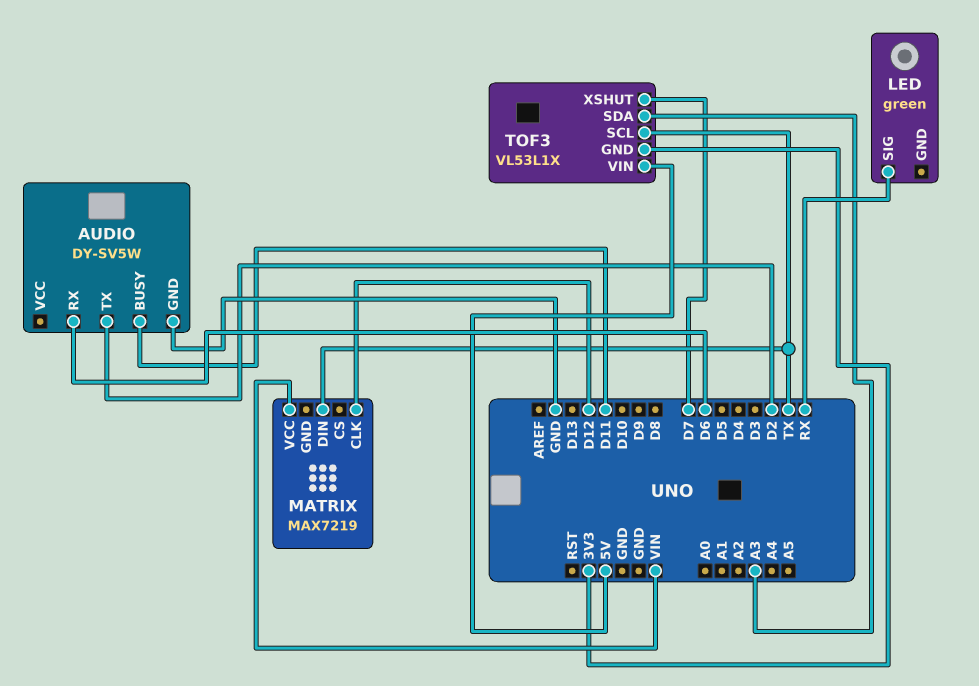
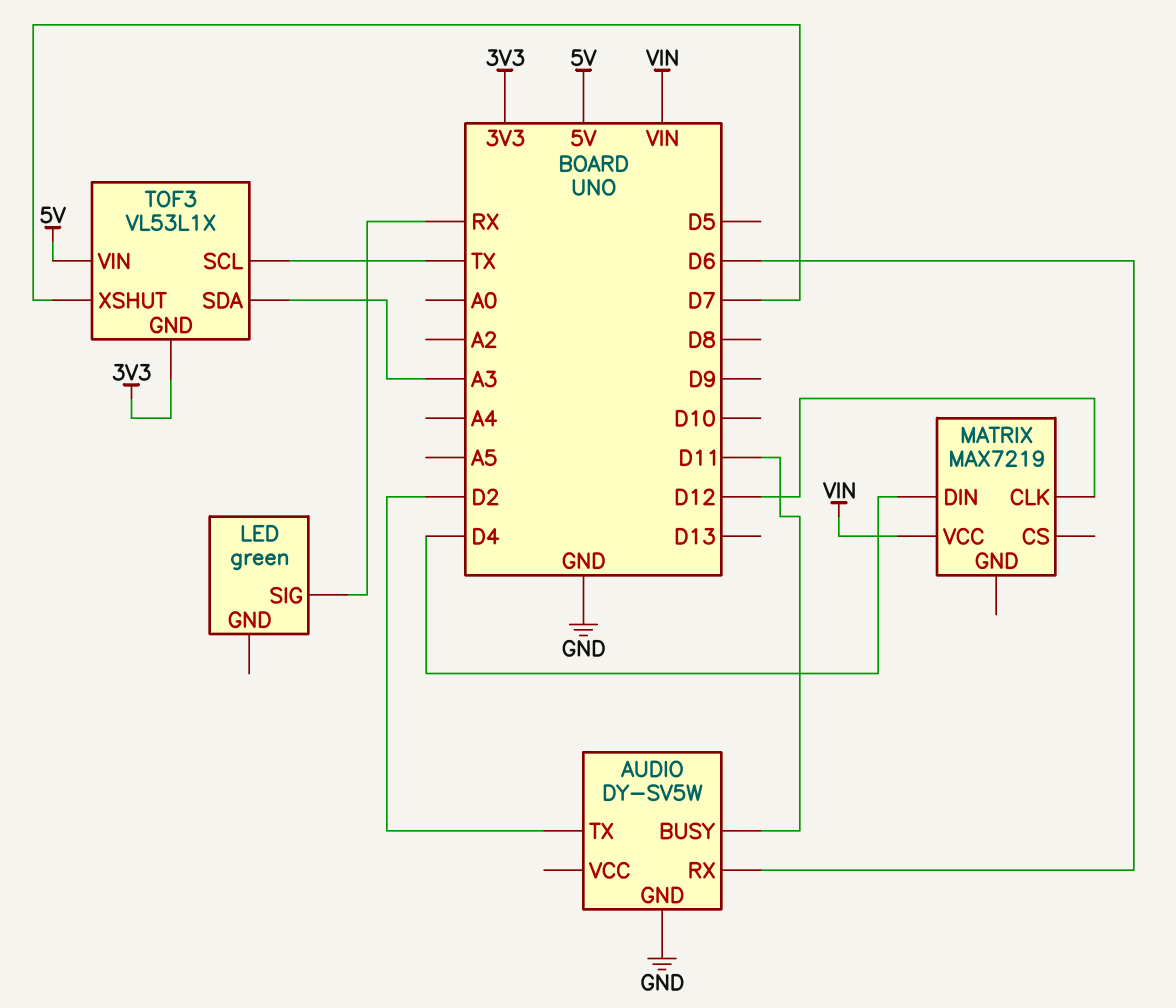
MATRIX pin DIN: TX -> D4

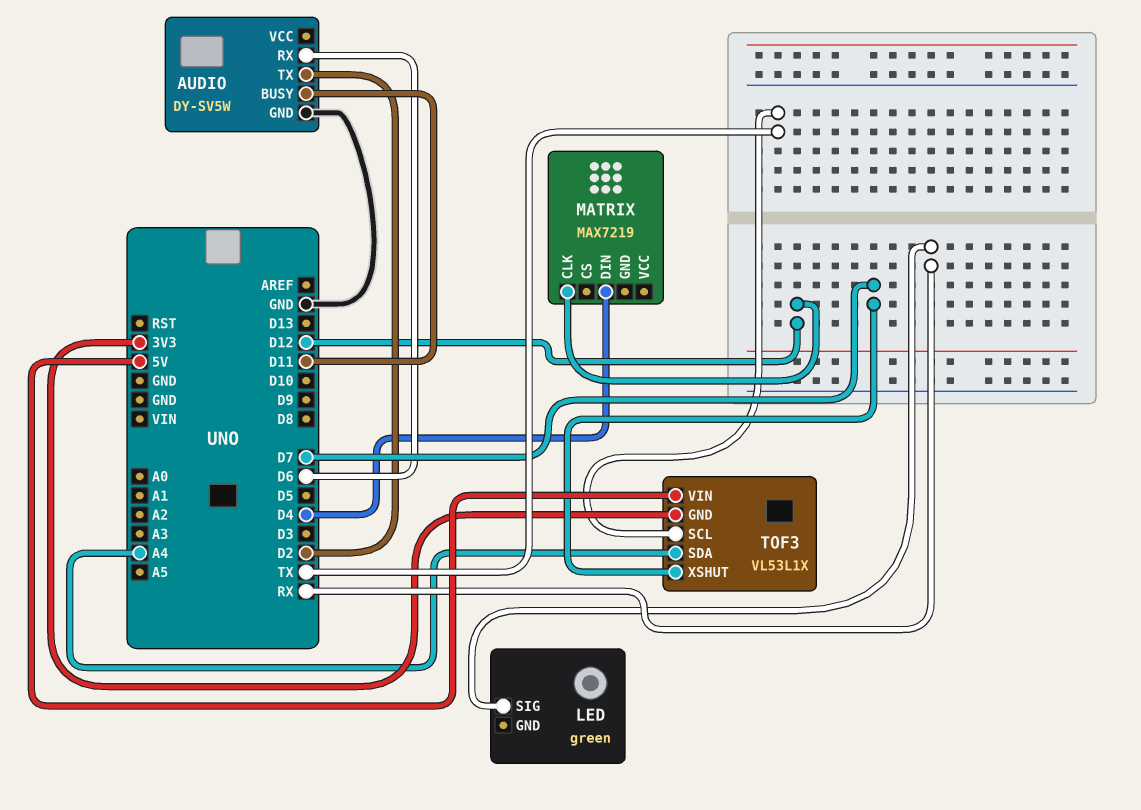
MATRIX pin VCC: VIN -> none
TOF3 pin SDA: A3 -> A4

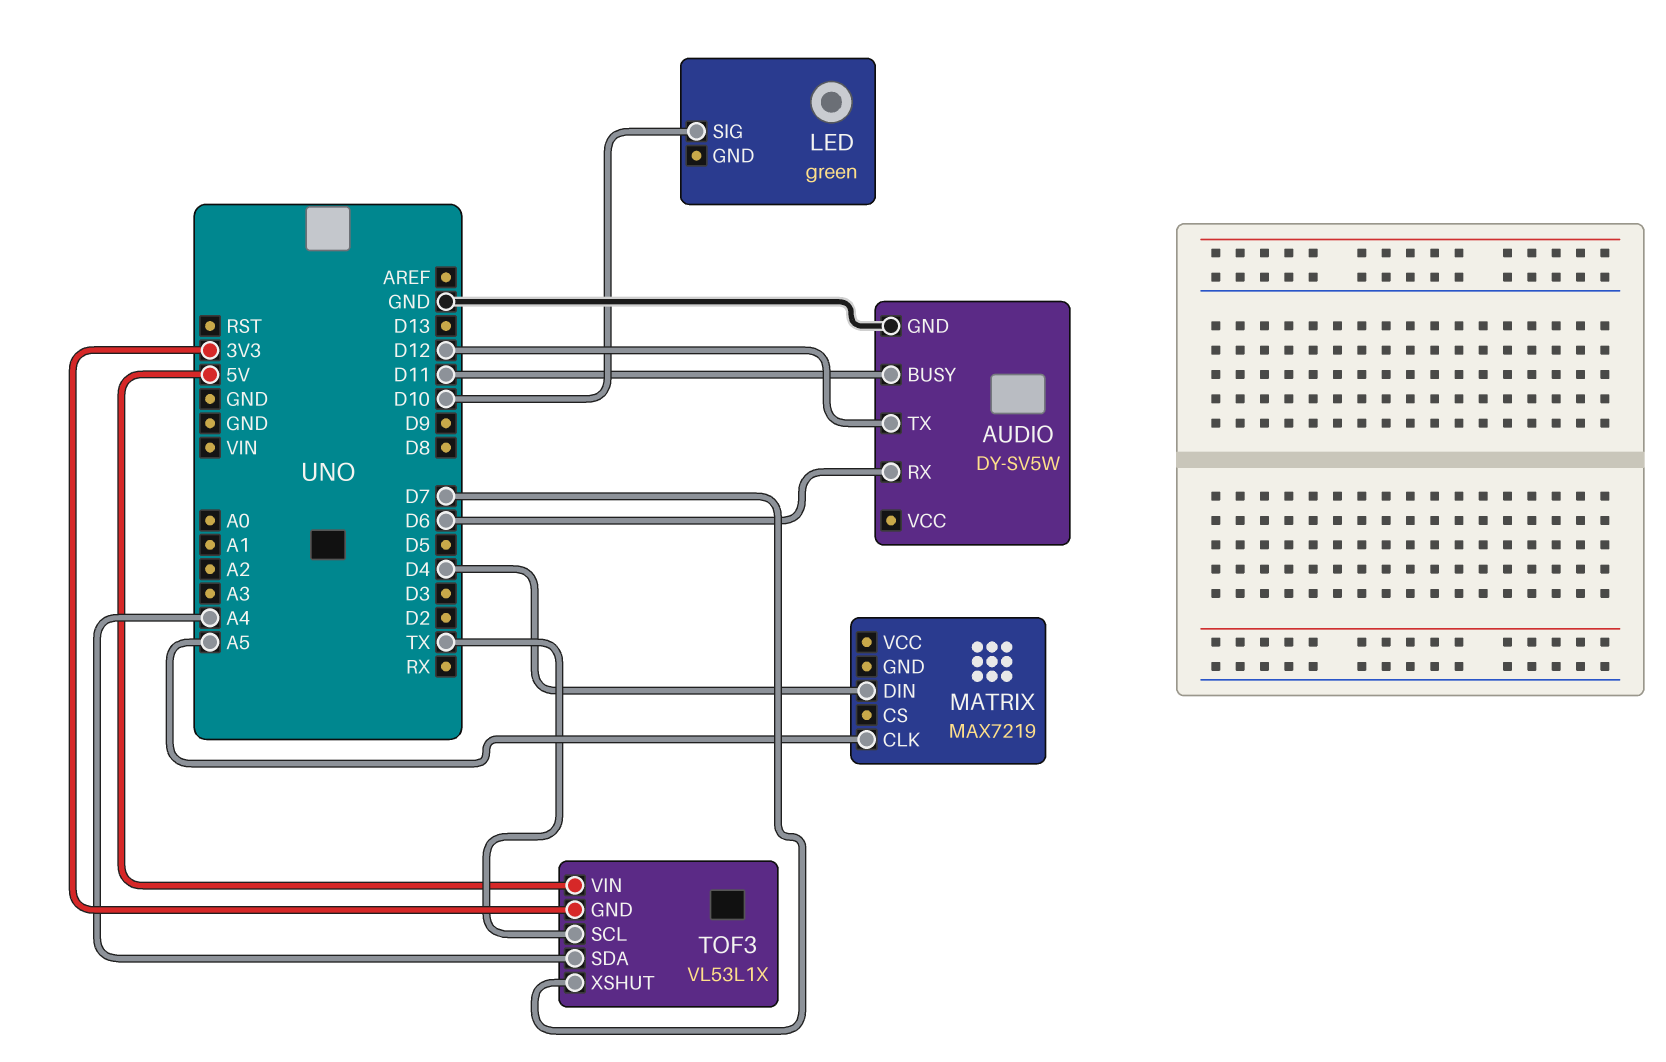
AUDIO pin TX: D2 -> D12
LED pin SIG: RX -> D10
MATRIX pin CLK: D12 -> A5

